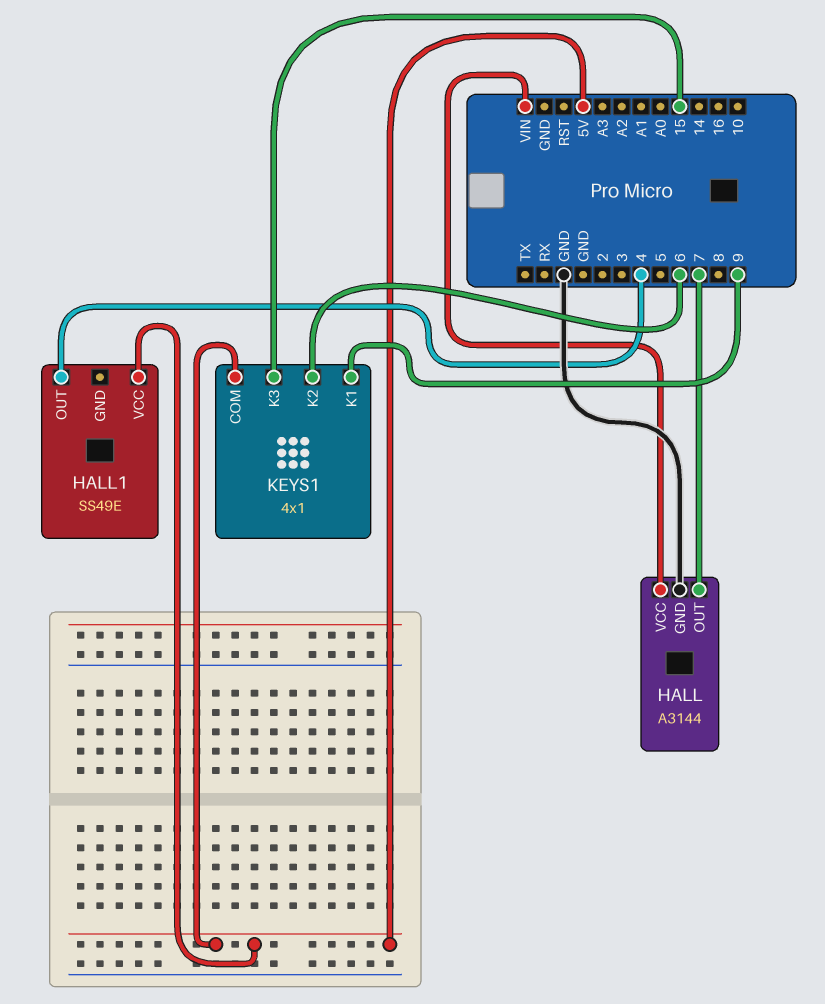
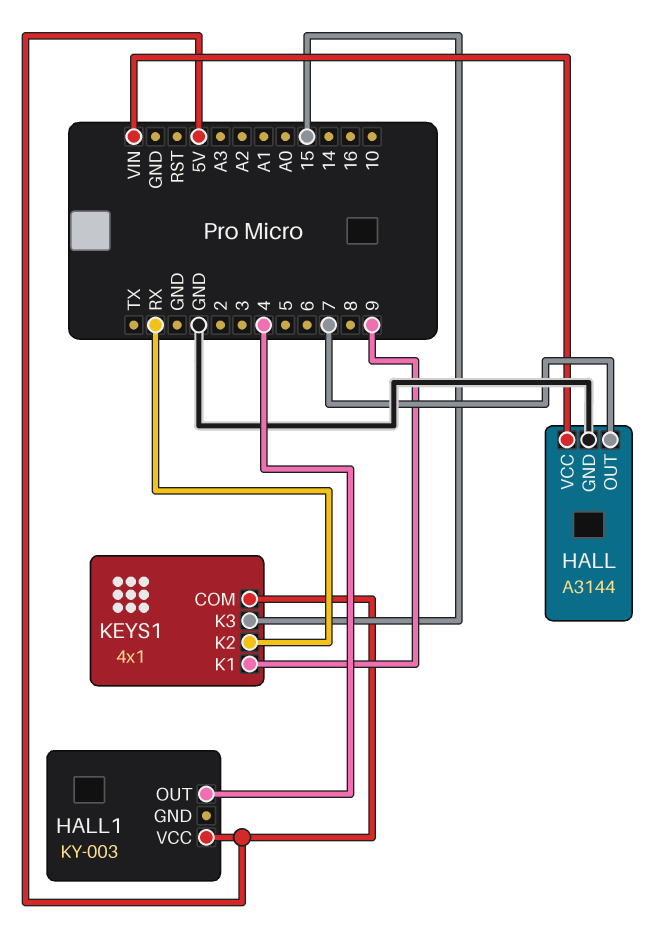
HALL1: SS49E -> KY-003
KEYS1 pin K2: 6 -> RX

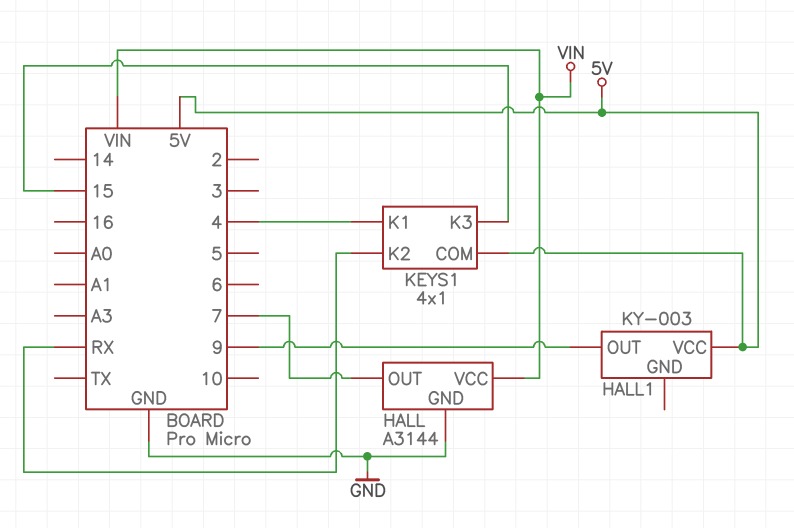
HALL1 pin OUT: 4 -> 9
KEYS1 pin K1: 9 -> 4

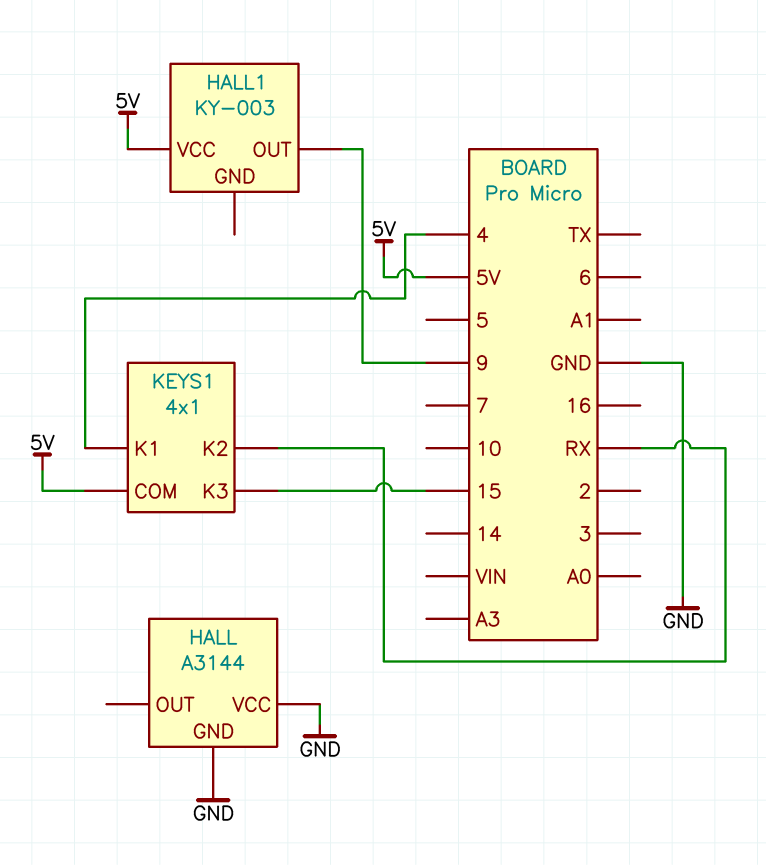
HALL pin OUT: 7 -> none
HALL pin VCC: VIN -> GND

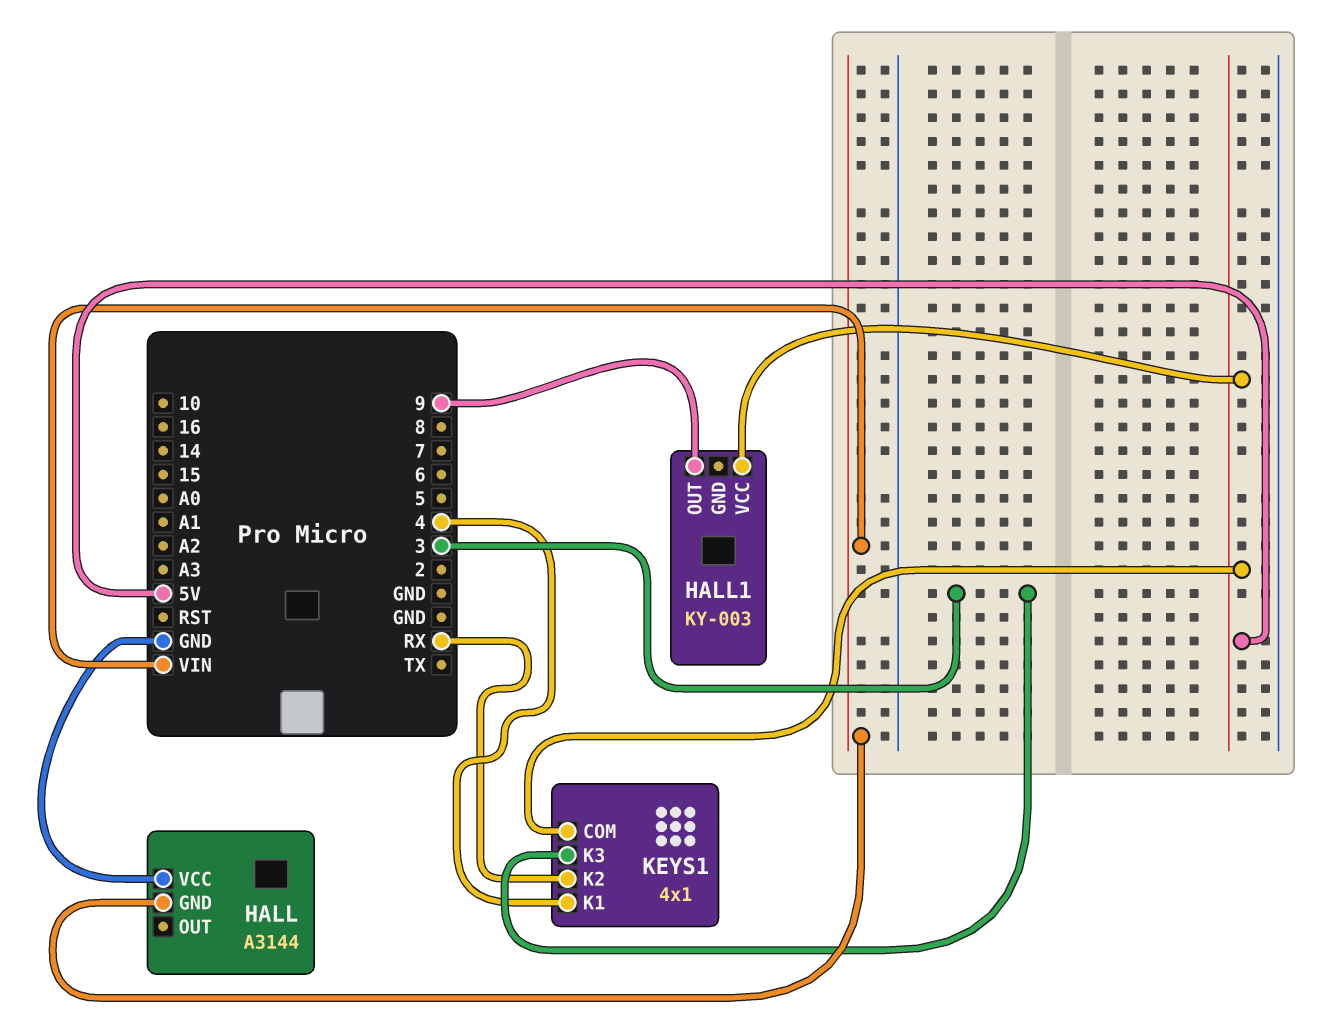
HALL pin GND: GND -> VIN
KEYS1 pin K3: 15 -> 3

